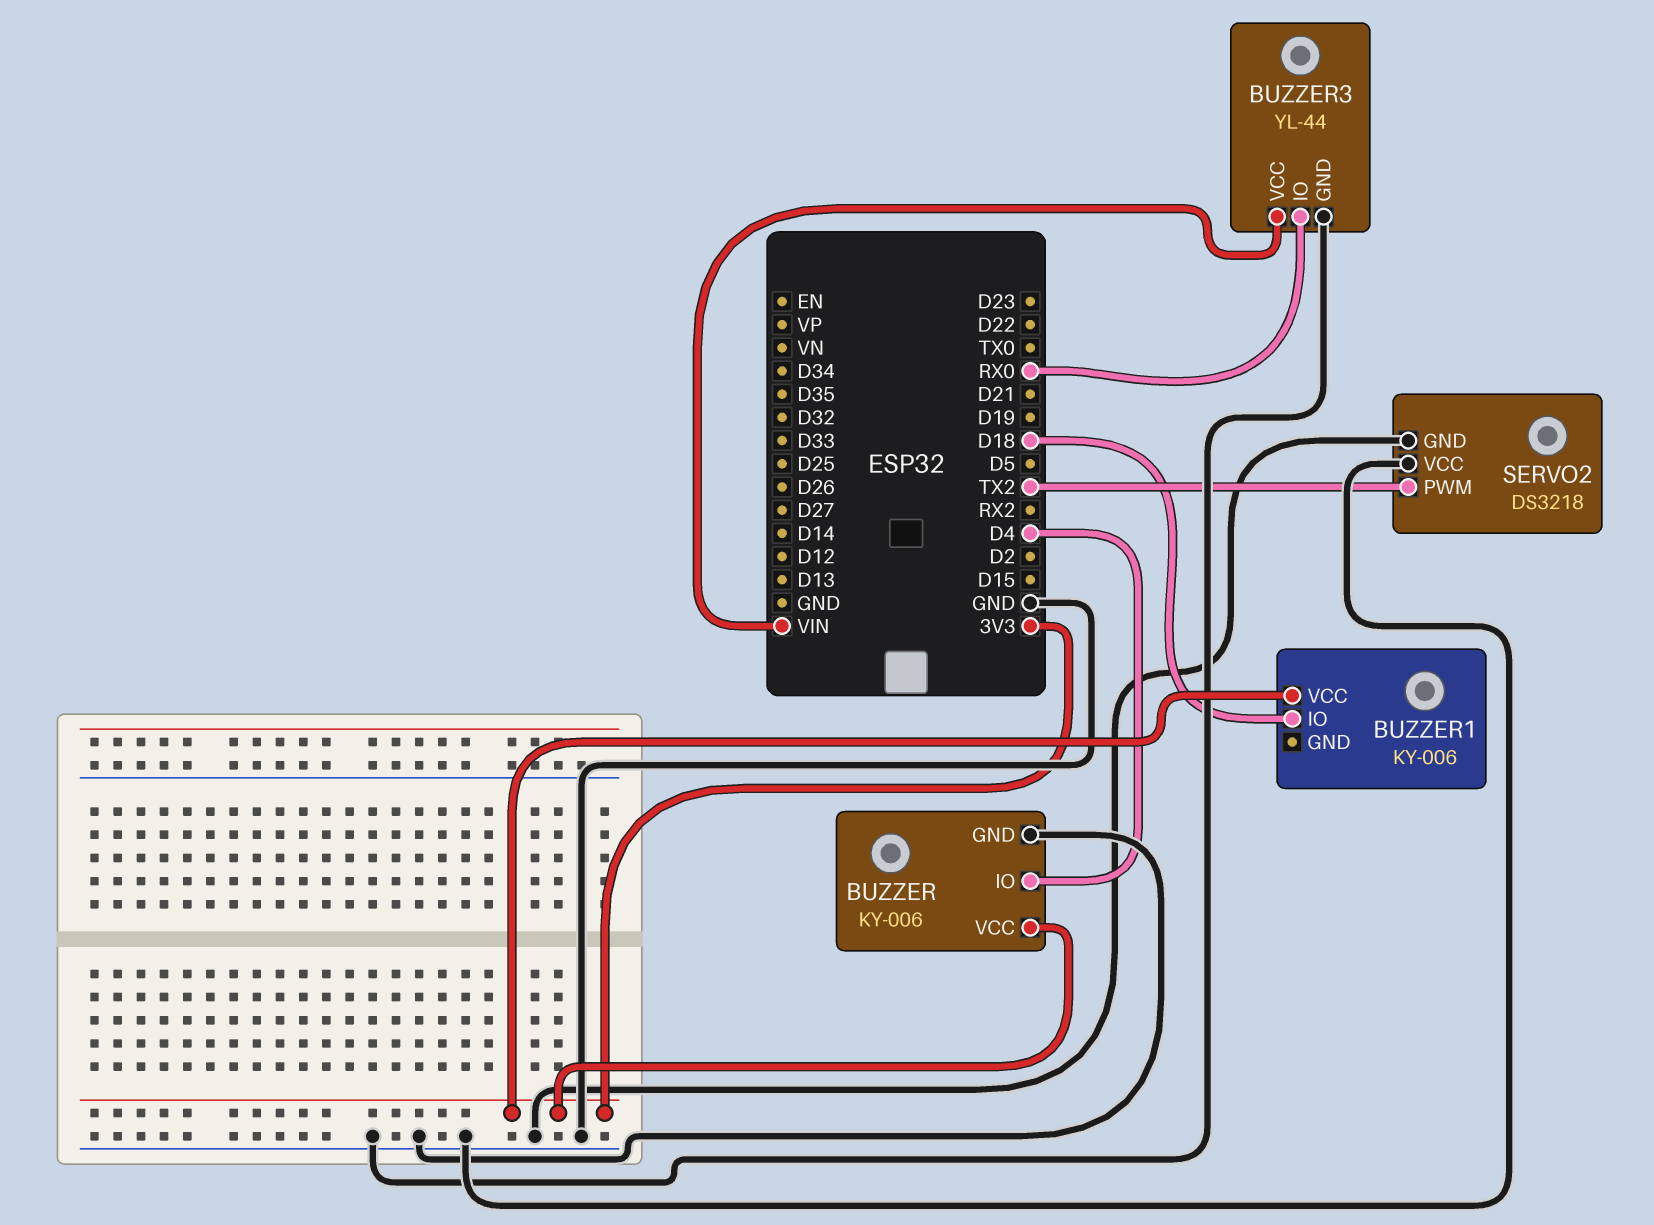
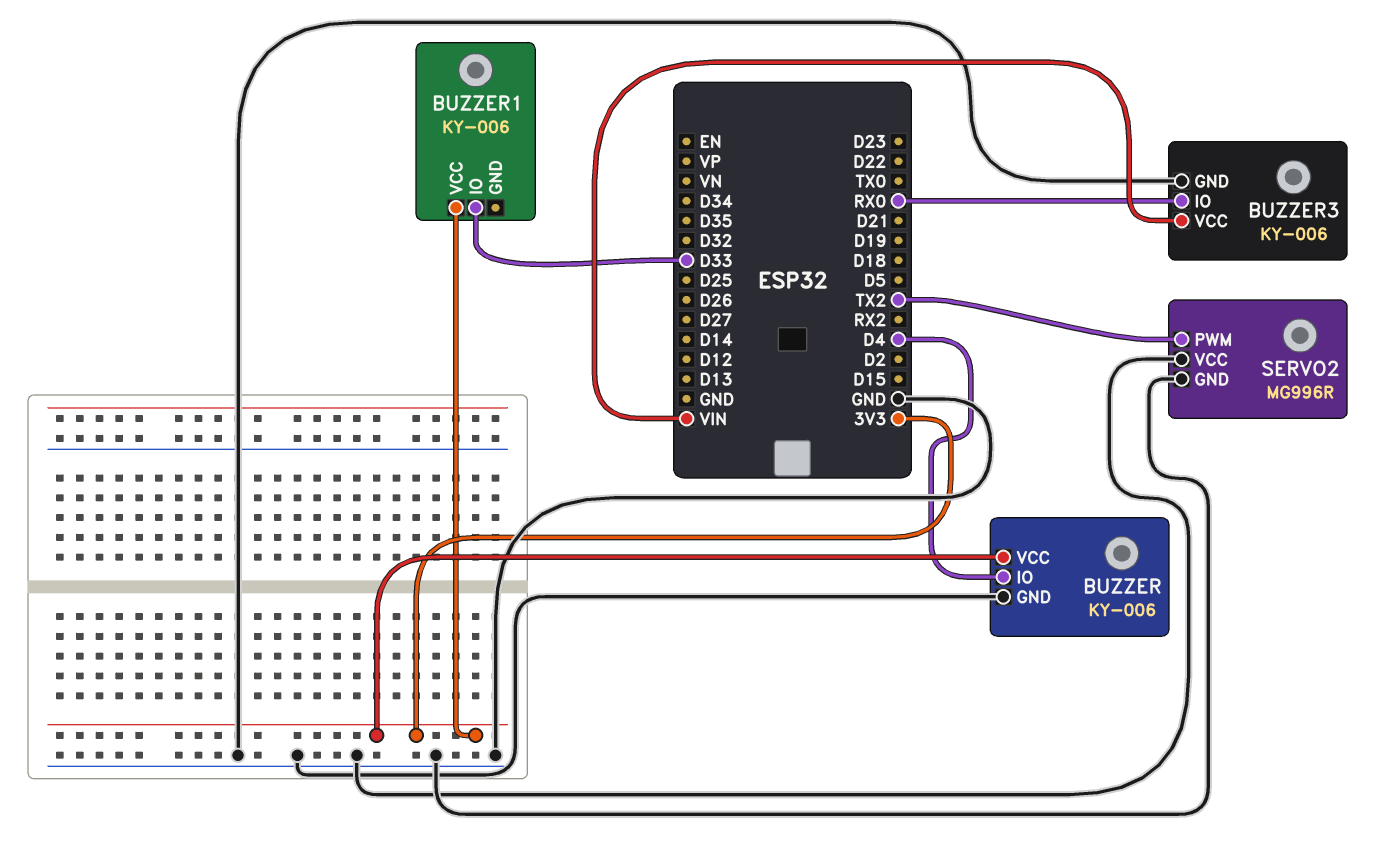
BUZZER1 pin IO: D18 -> D33
BUZZER3: YL-44 -> KY-006
SERVO2: DS3218 -> MG996R

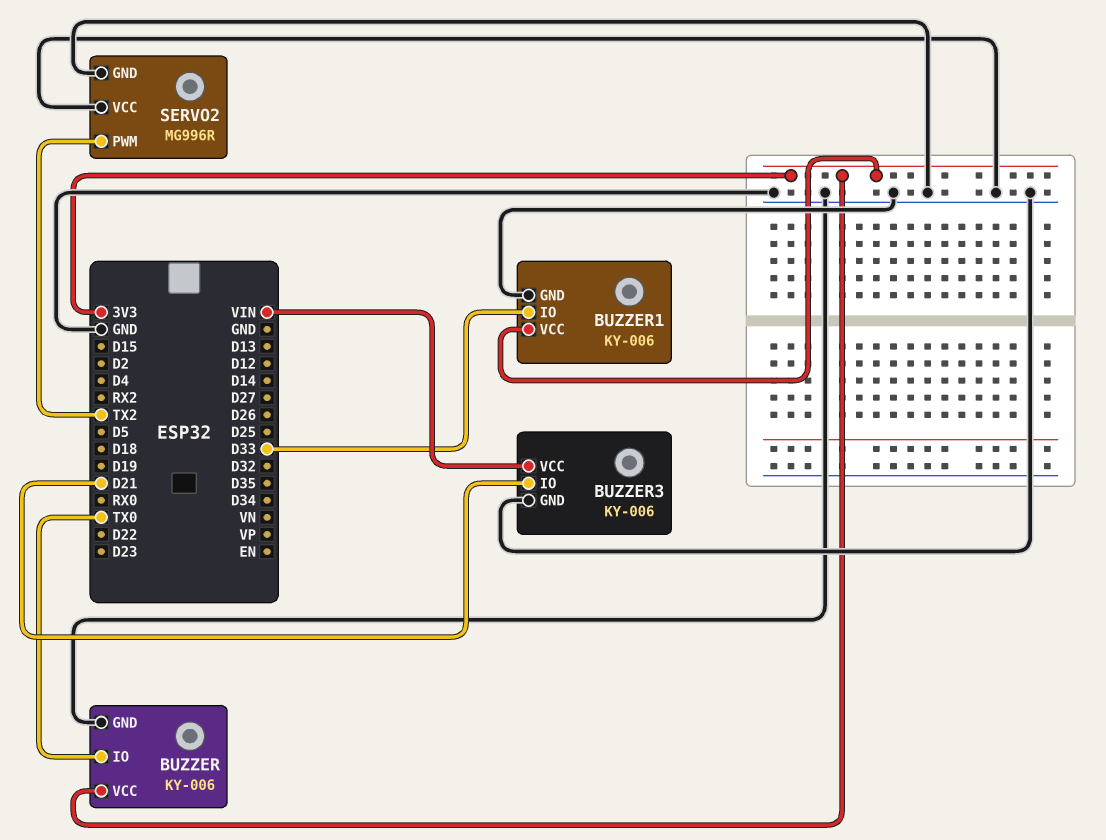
BUZZER pin IO: D4 -> TX0
BUZZER1 pin GND: none -> GND
BUZZER3 pin IO: RX0 -> D21

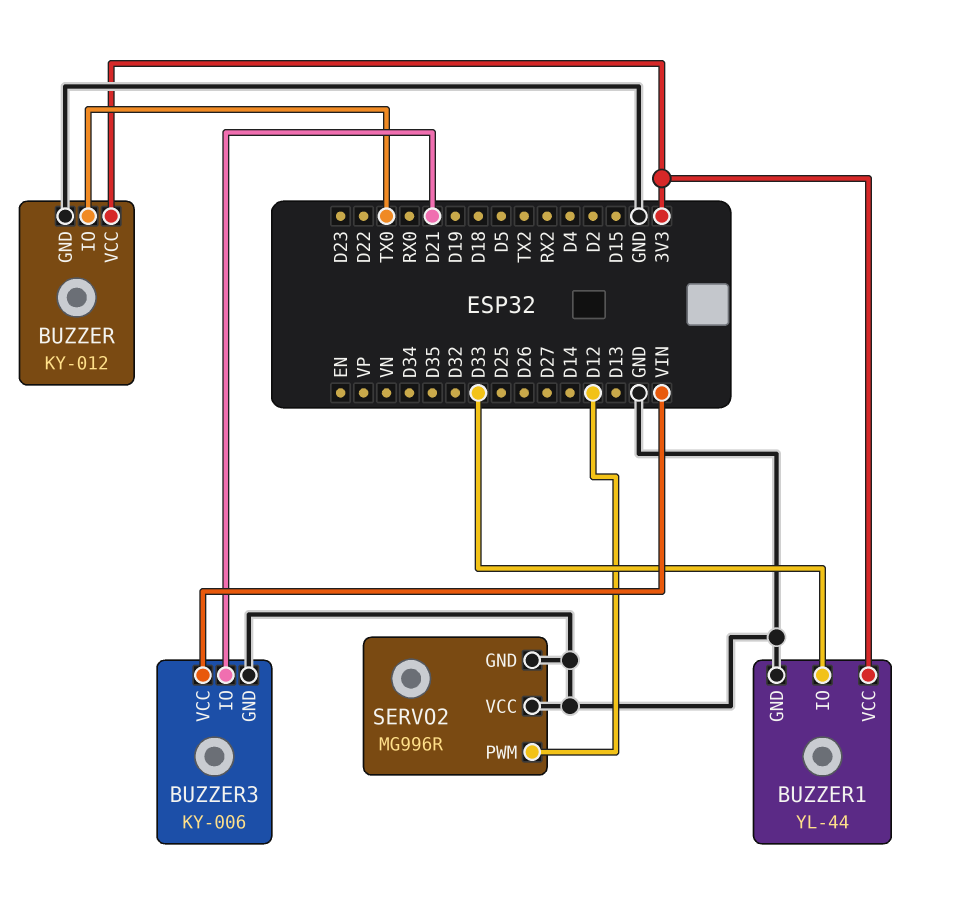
BUZZER: KY-006 -> KY-012
BUZZER1: KY-006 -> YL-44
SERVO2 pin PWM: TX2 -> D12

